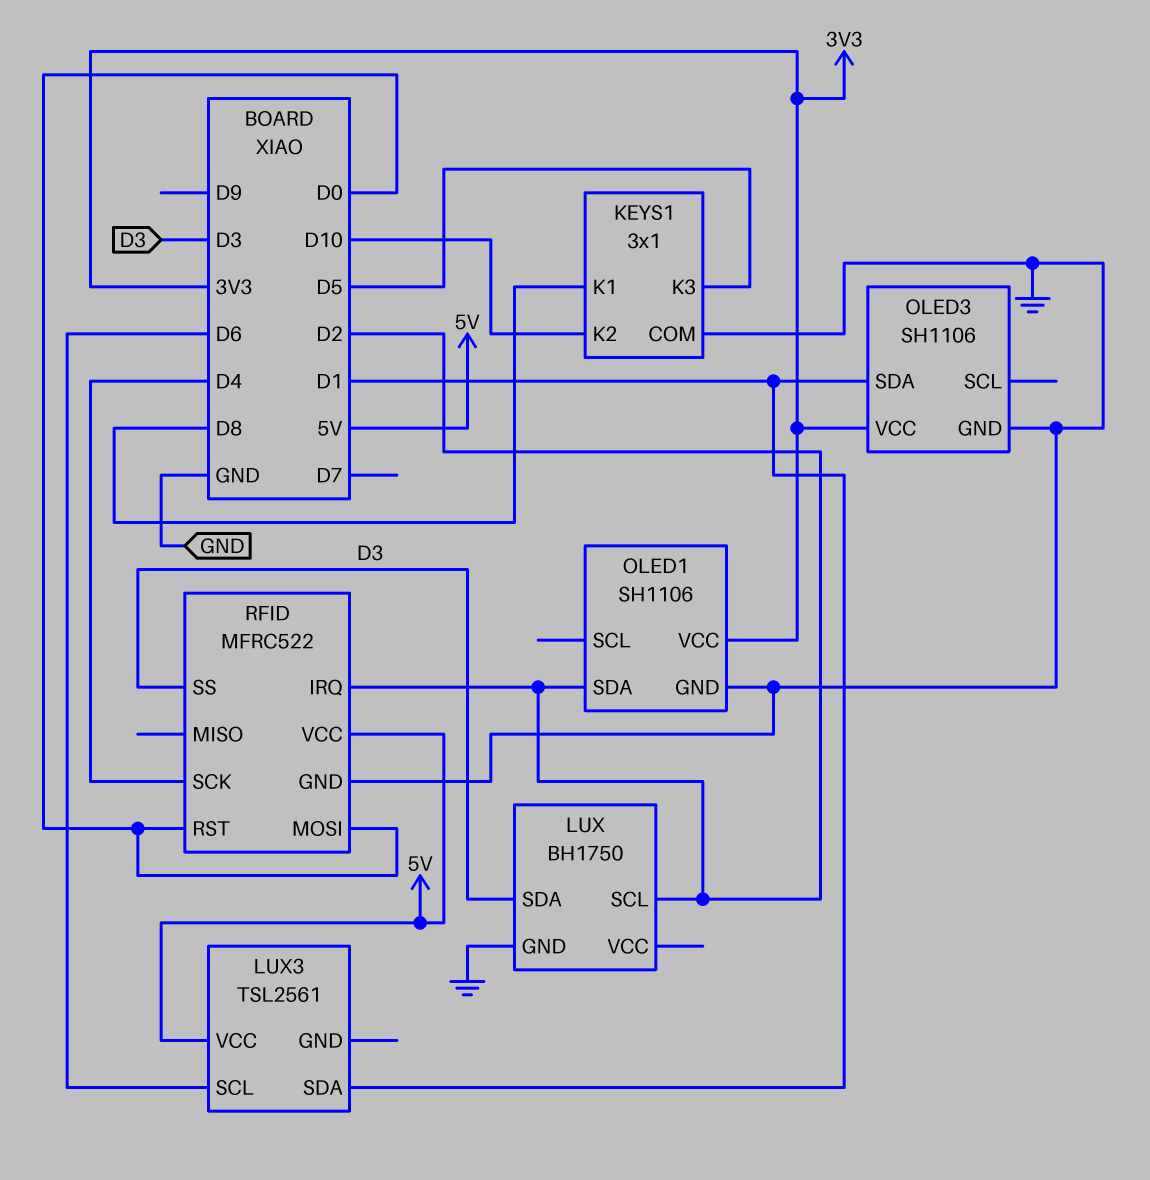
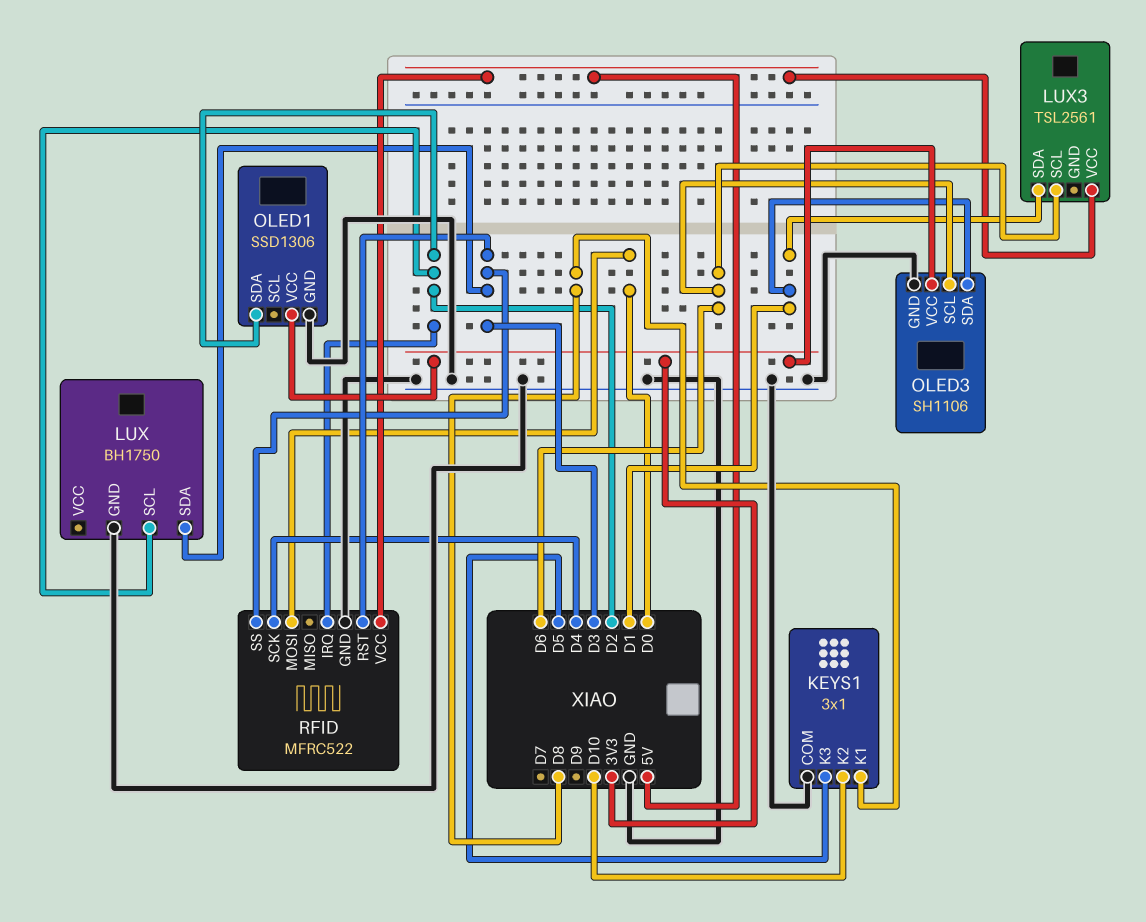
OLED1: SH1106 -> SSD1306
OLED3 pin SCL: none -> D6
RFID pin RST: D0 -> D3

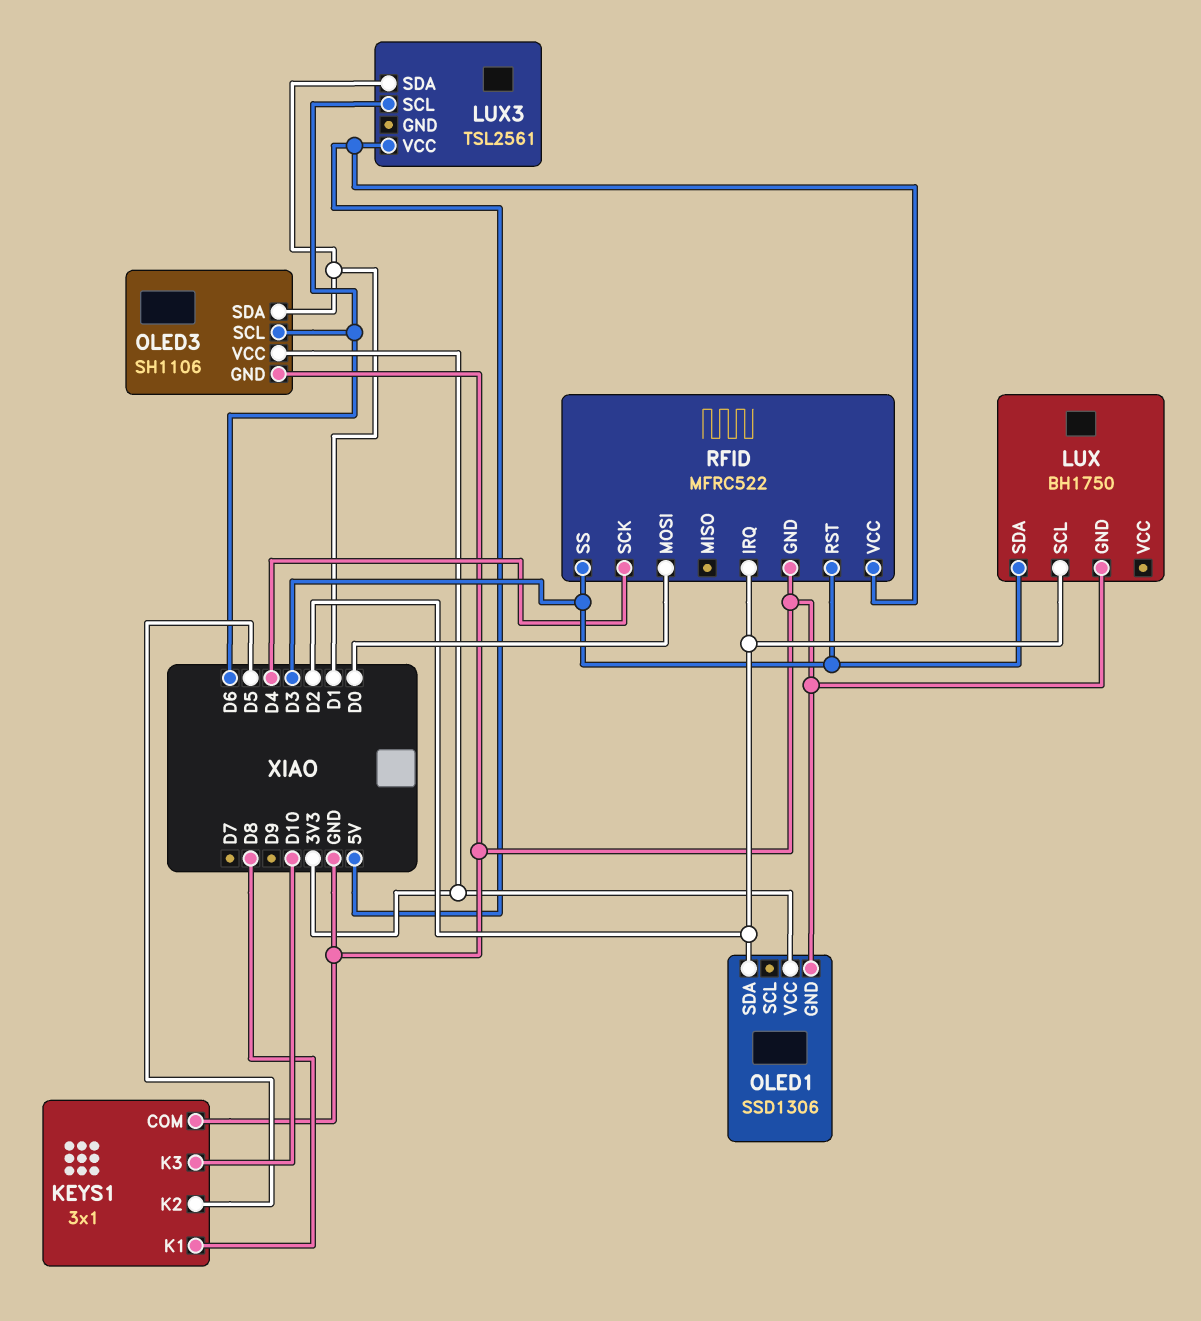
KEYS1 pin K2: D10 -> D5
KEYS1 pin K3: D5 -> D10

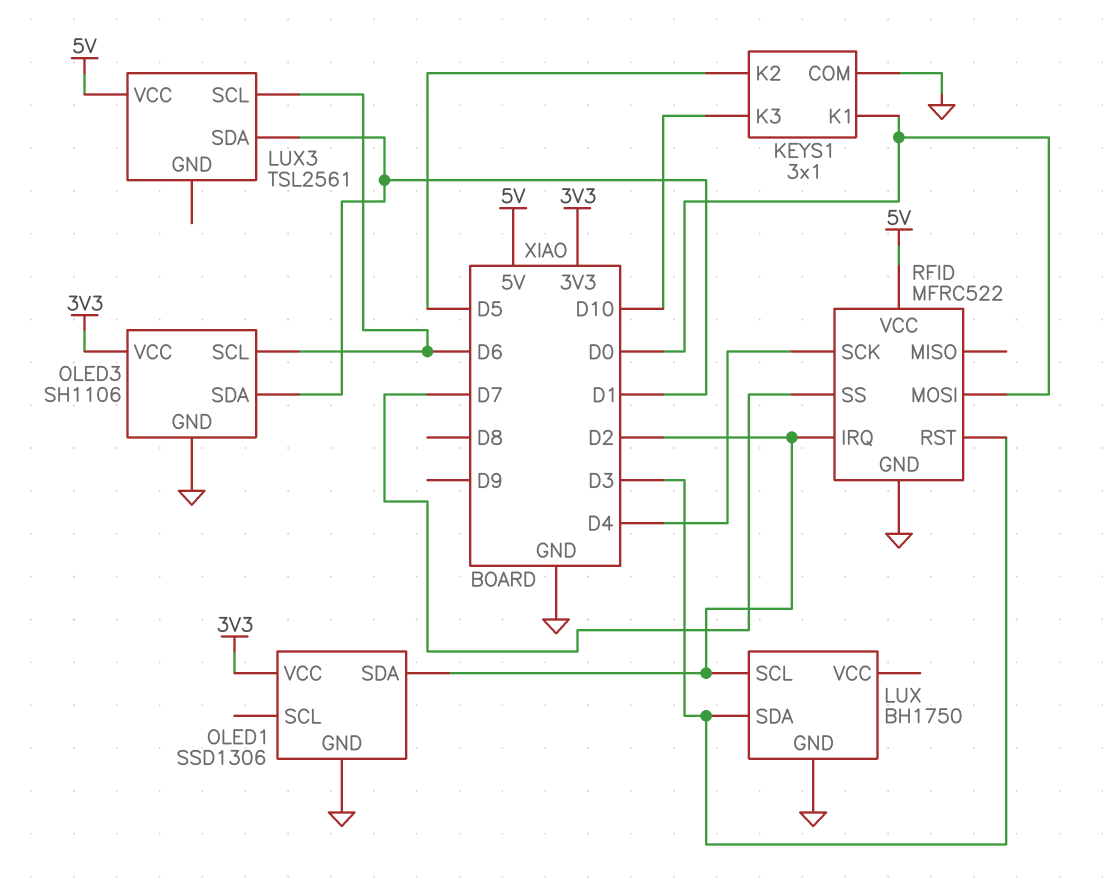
KEYS1 pin K1: D8 -> D0
RFID pin SS: D3 -> D7

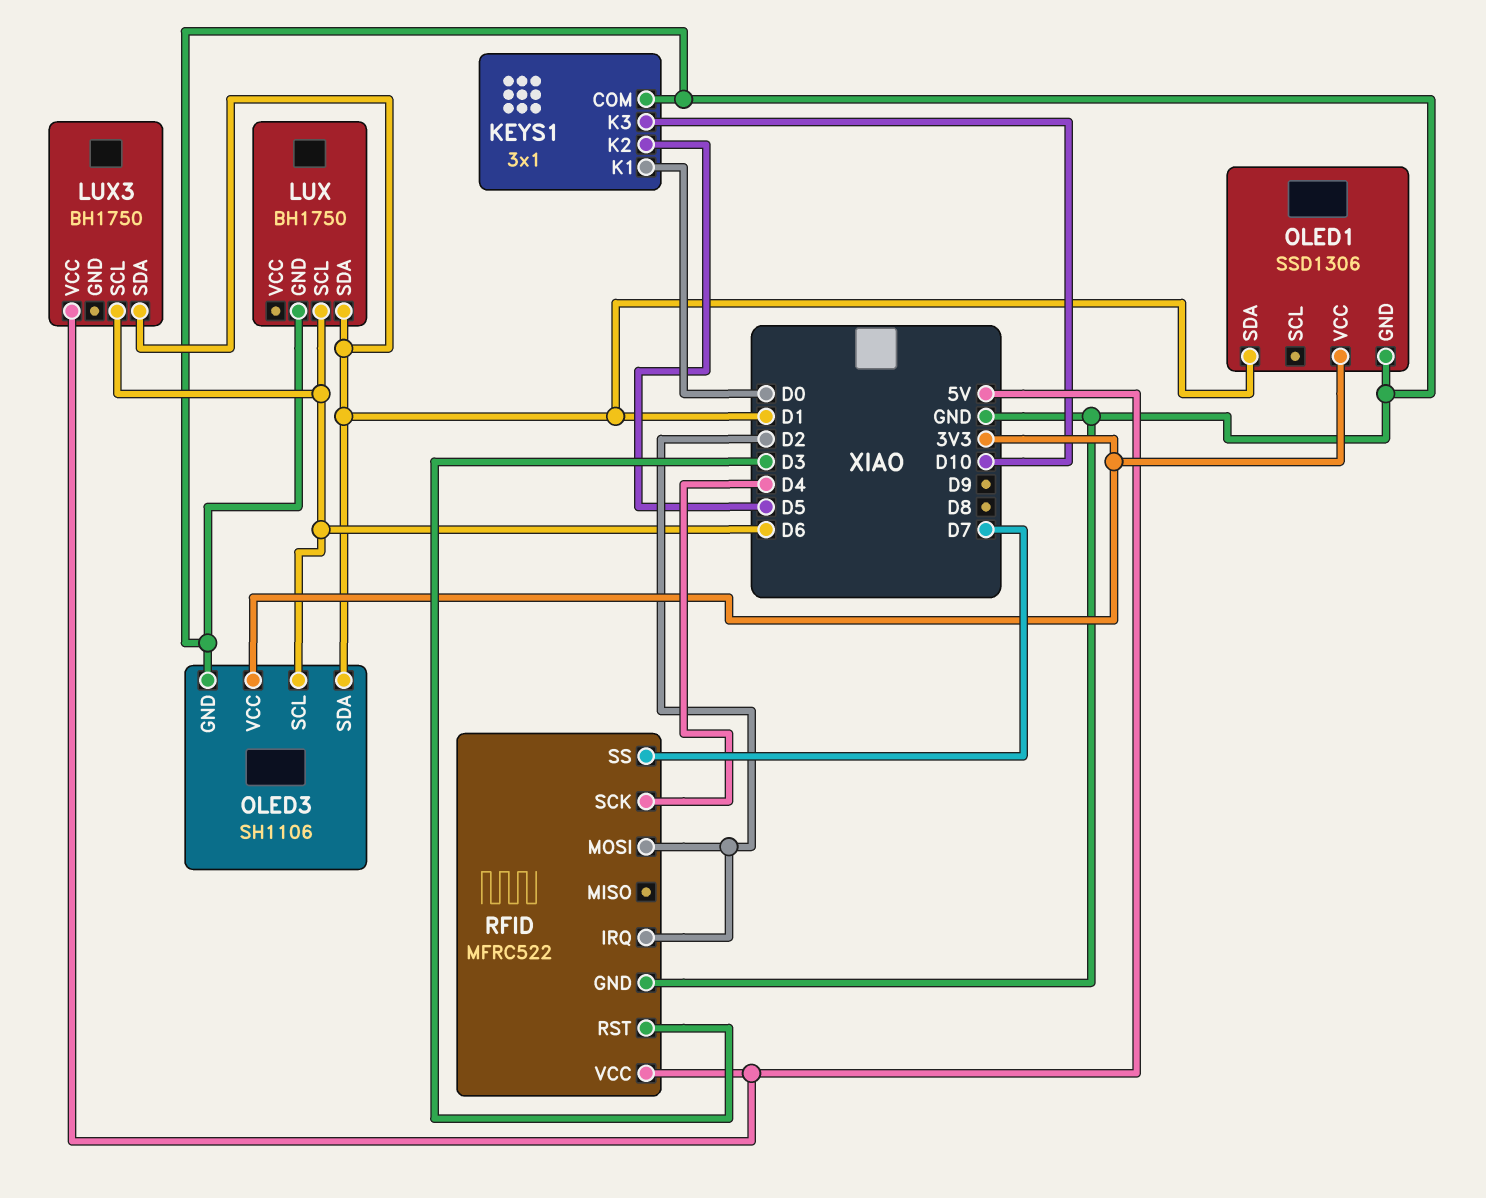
LUX pin SCL: D2 -> D6
LUX pin SDA: D3 -> D1
LUX3: TSL2561 -> BH1750
OLED1 pin SDA: D2 -> D1
RFID pin MOSI: D0 -> D2

